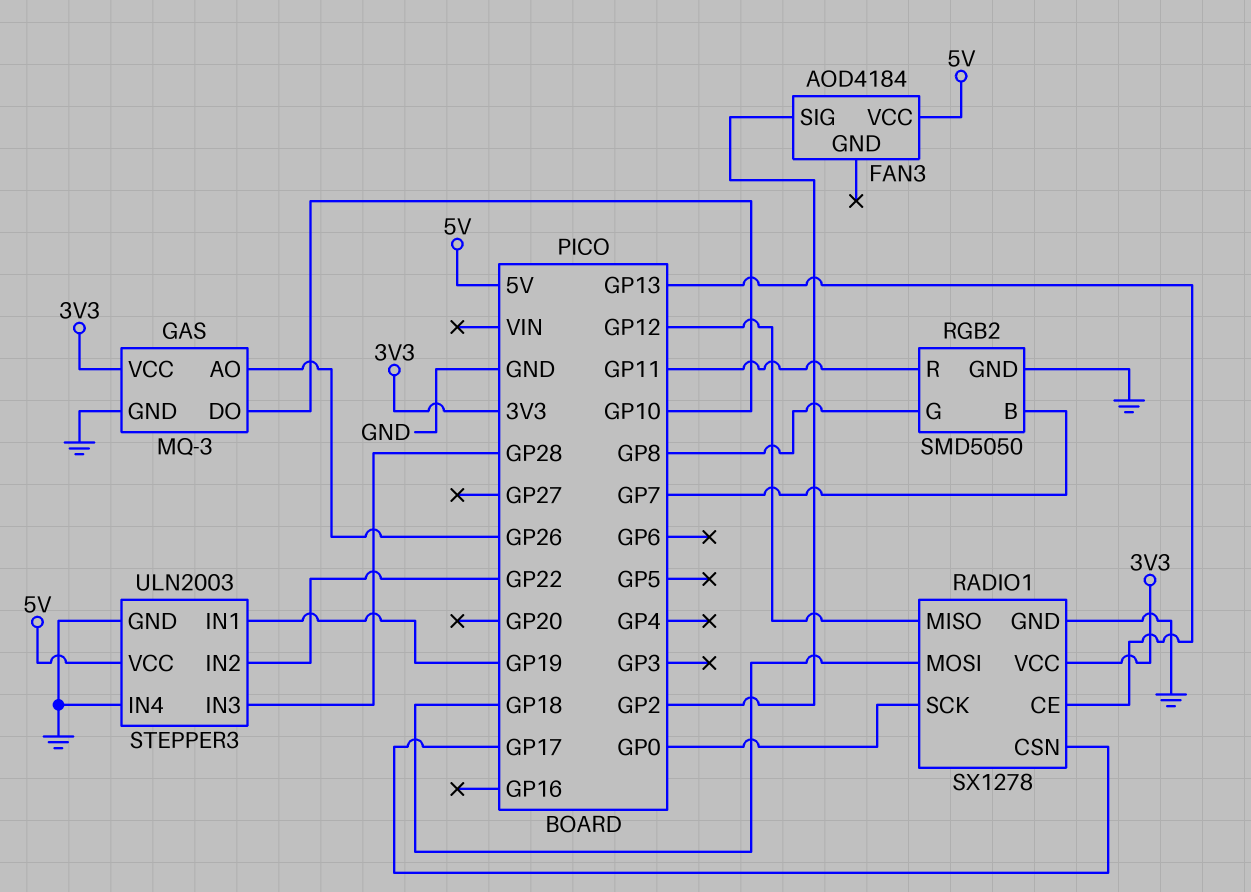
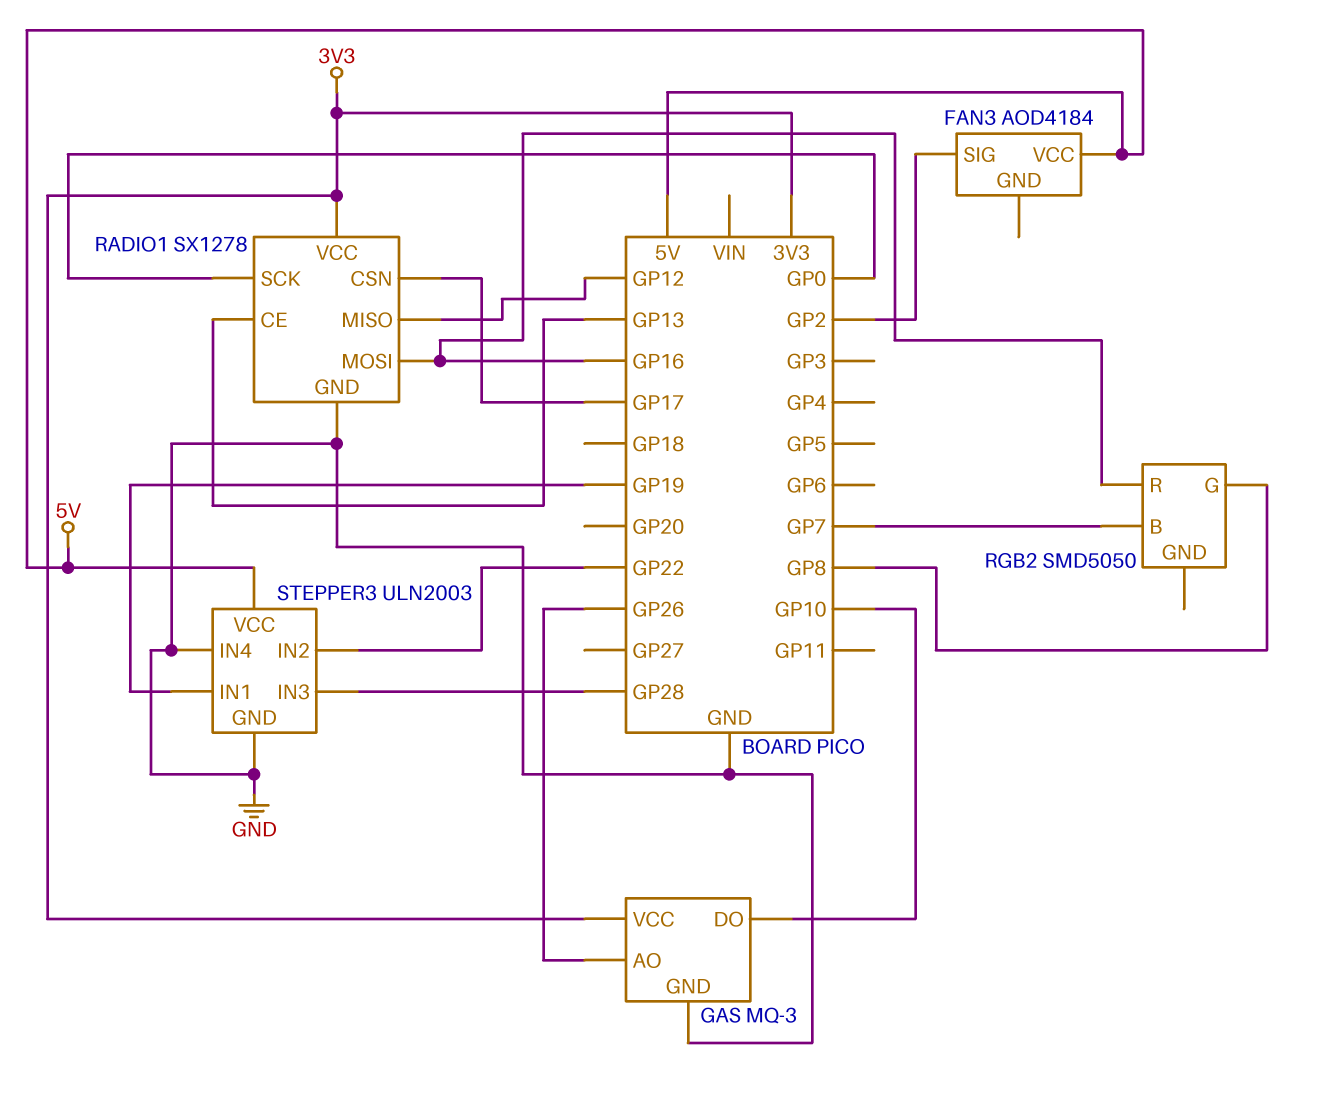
RADIO1 pin MOSI: GP18 -> GP16
RGB2 pin GND: GND -> none
RGB2 pin R: GP11 -> GP16

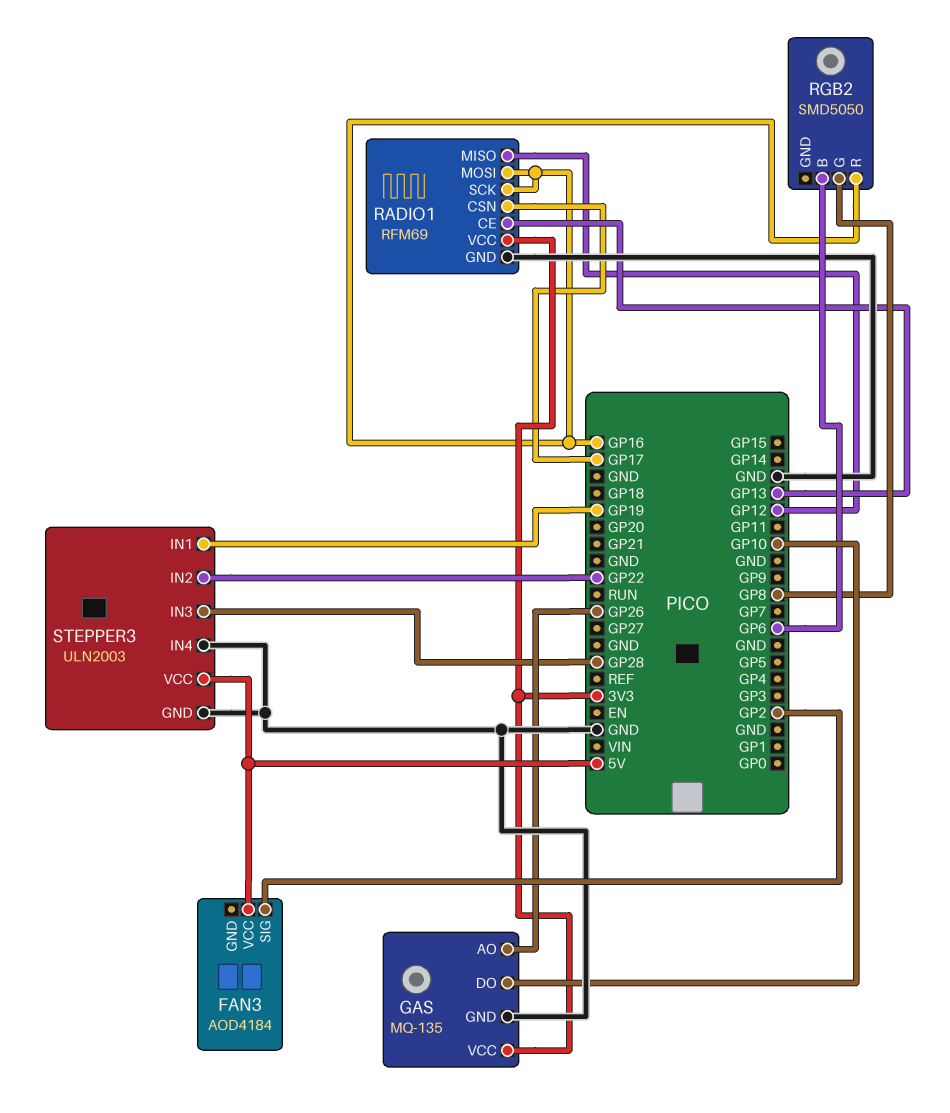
GAS: MQ-3 -> MQ-135
RADIO1: SX1278 -> RFM69
RADIO1 pin SCK: GP0 -> GP16
RGB2 pin B: GP7 -> GP6

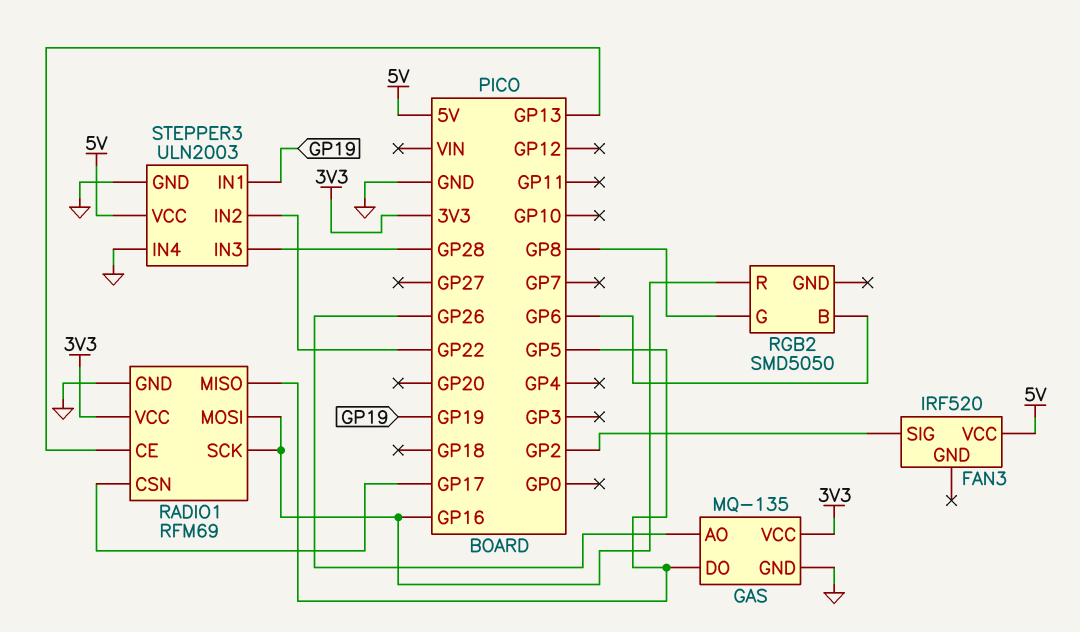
FAN3: AOD4184 -> IRF520
GAS pin DO: GP10 -> GP5
RADIO1 pin MISO: GP12 -> GP5

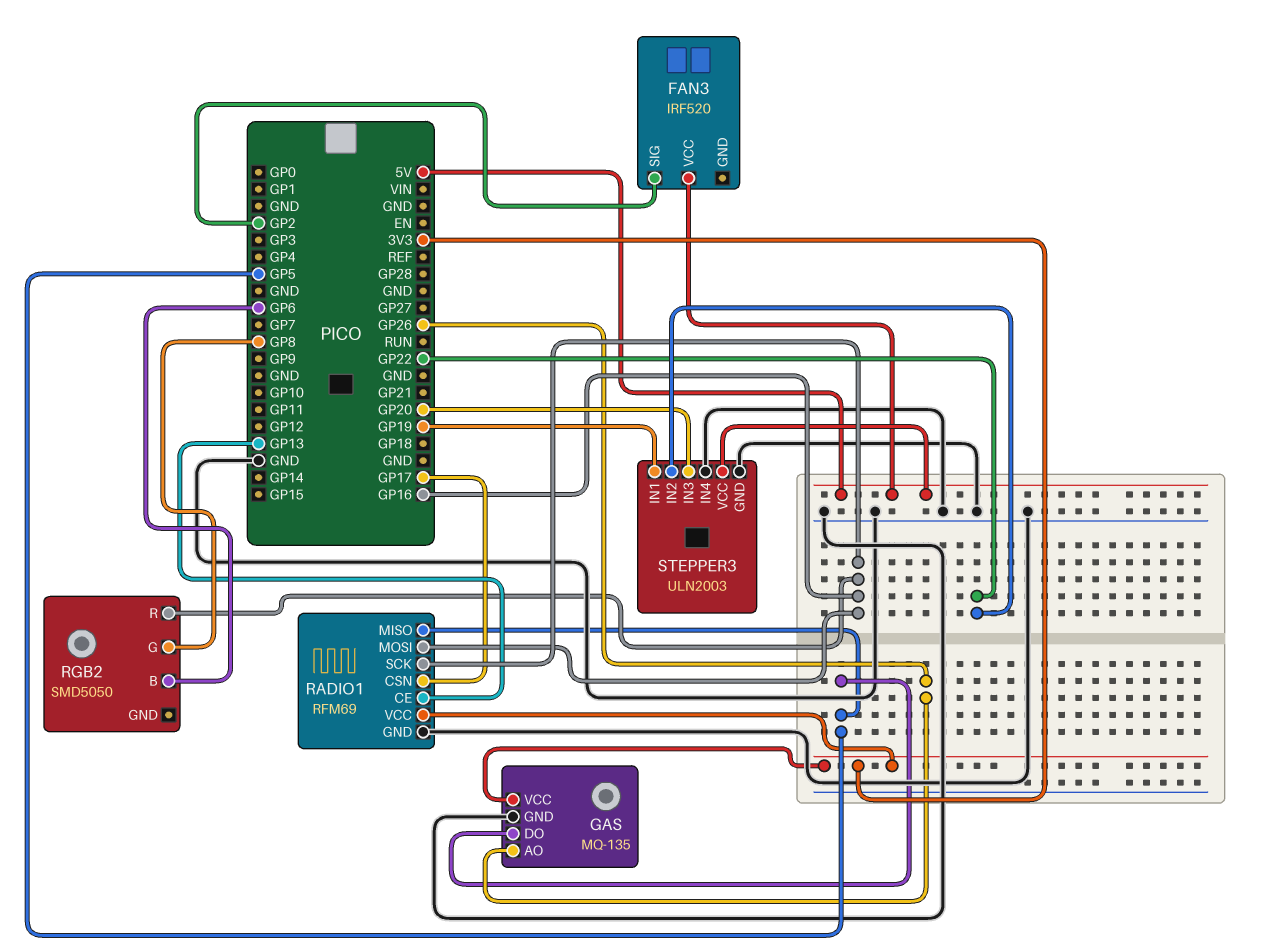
STEPPER3 pin IN3: GP28 -> GP20

